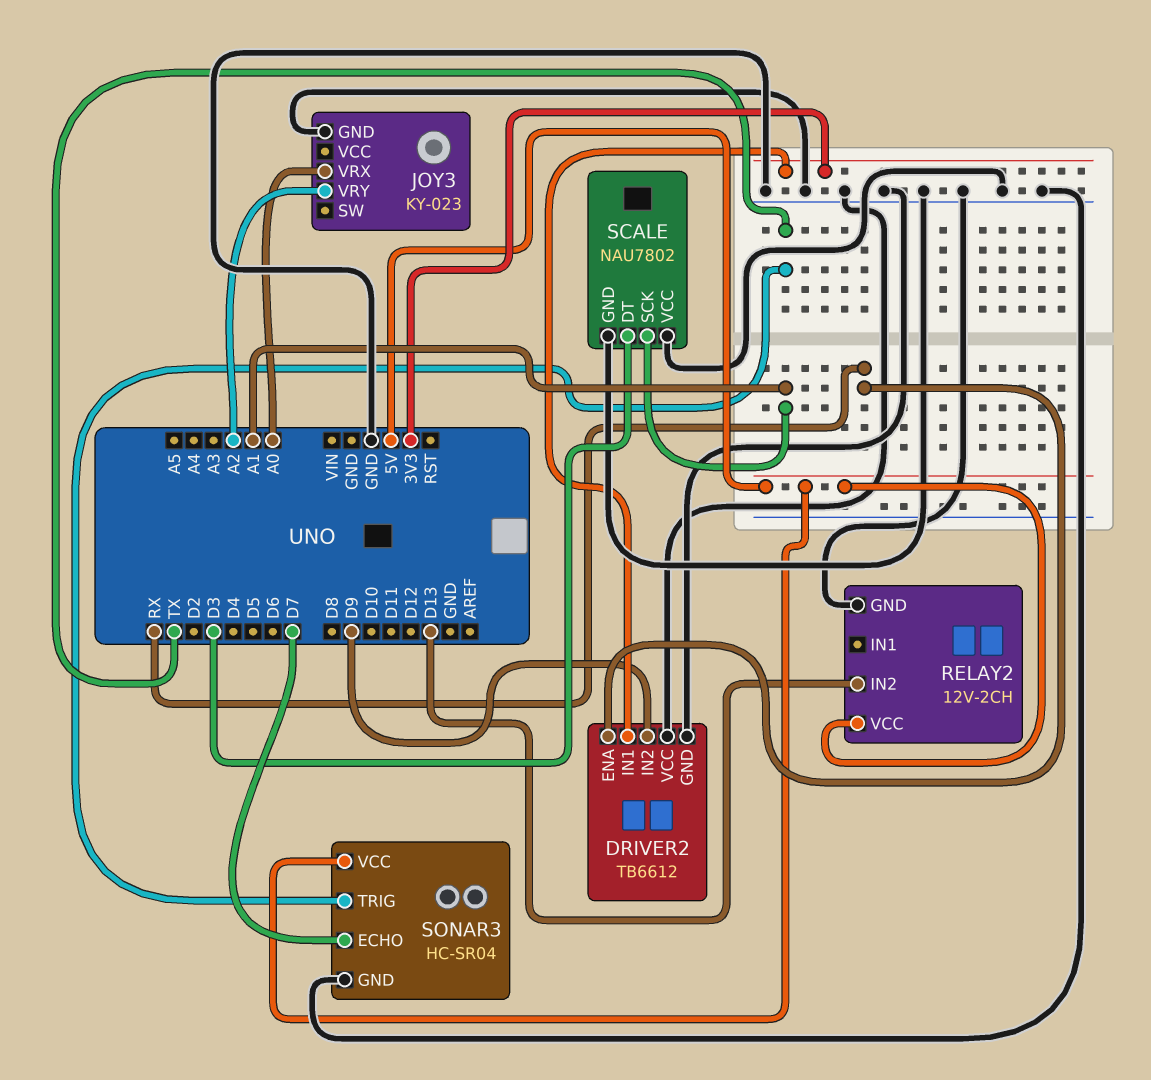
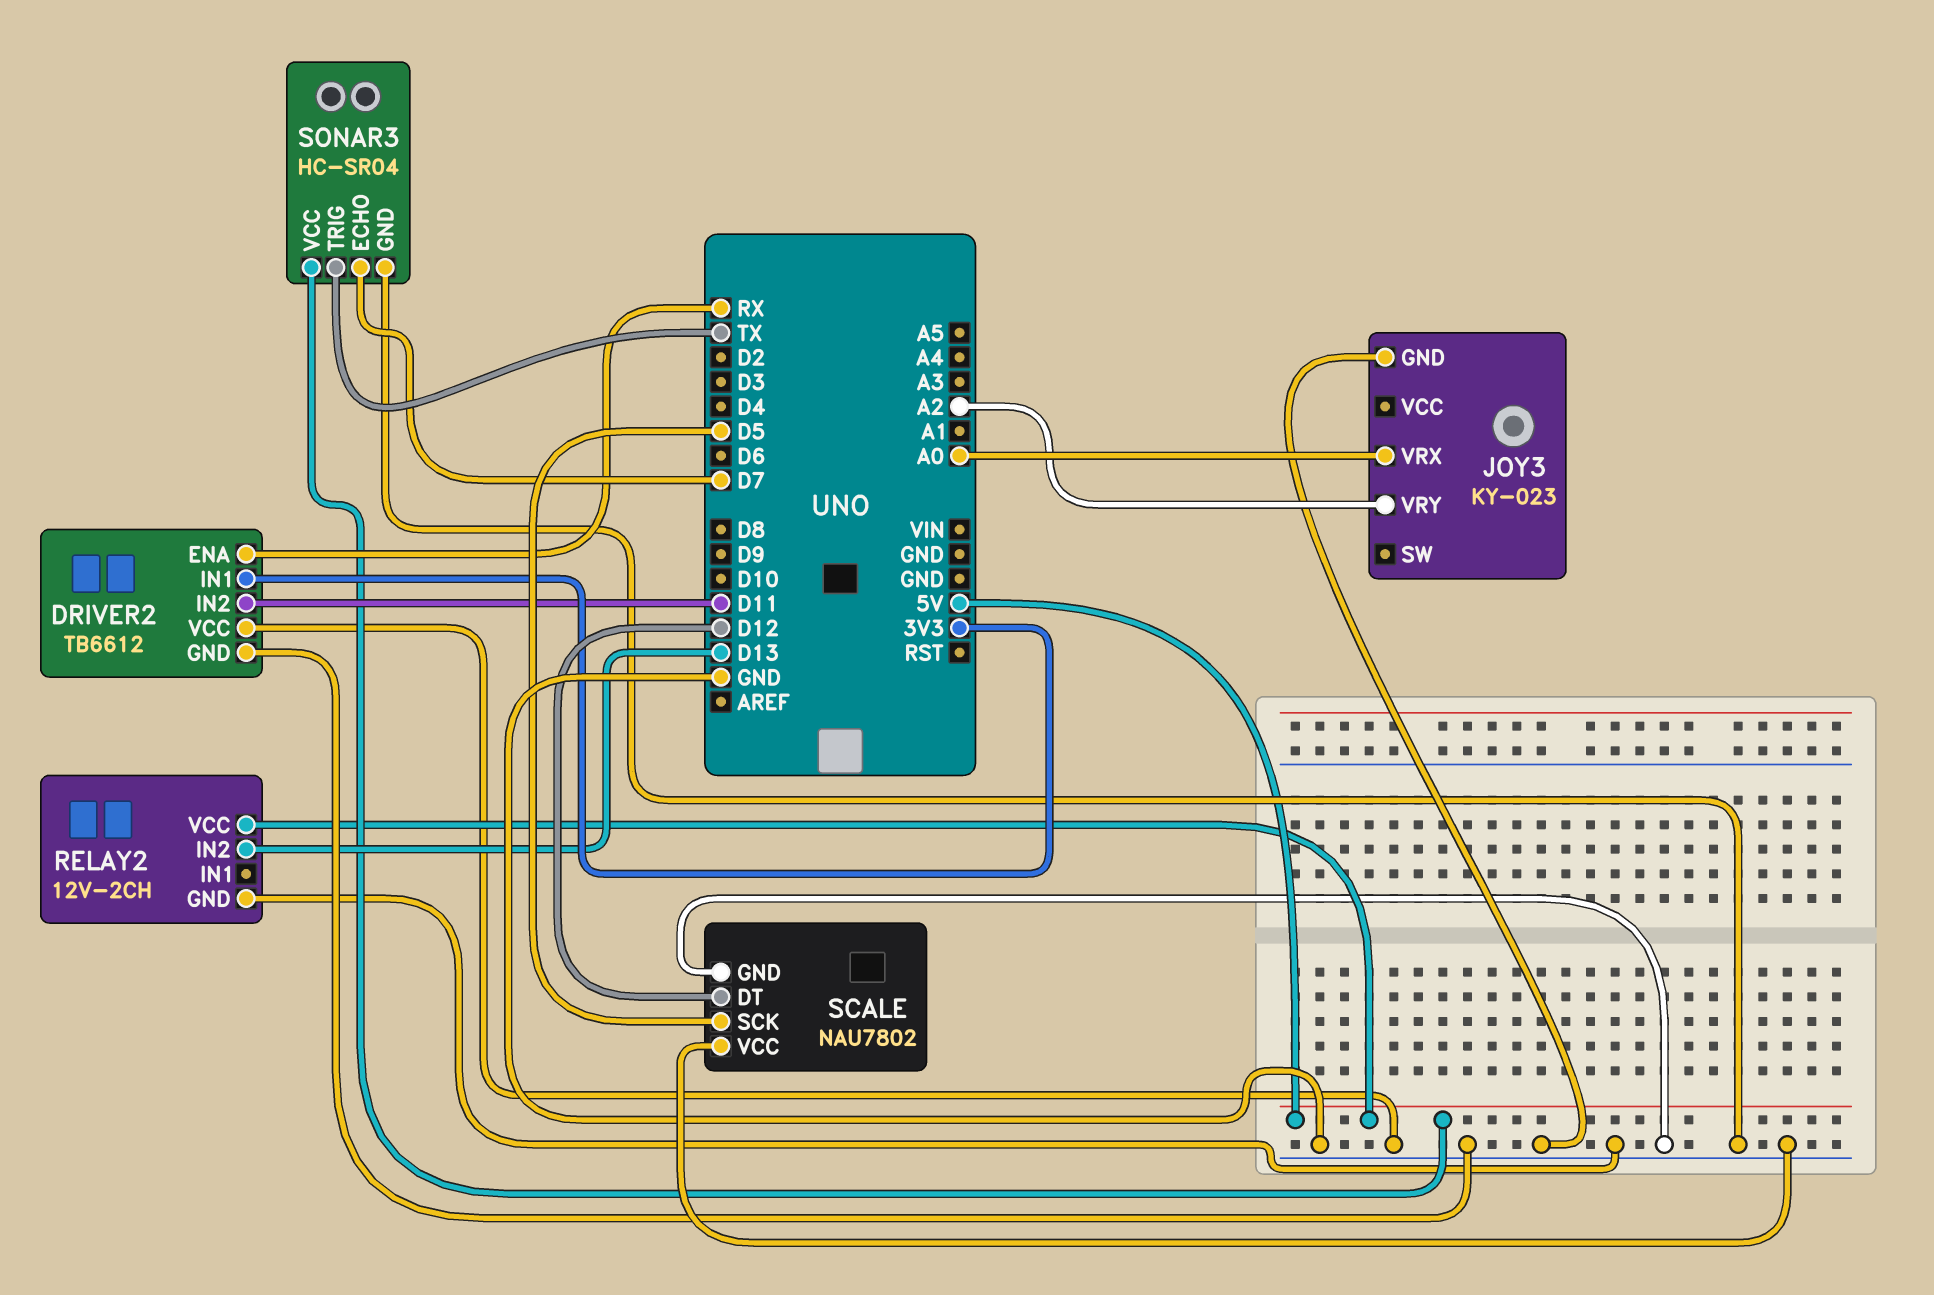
DRIVER2 pin IN2: D9 -> D11
SCALE pin DT: D3 -> D12
SCALE pin SCK: A1 -> D5

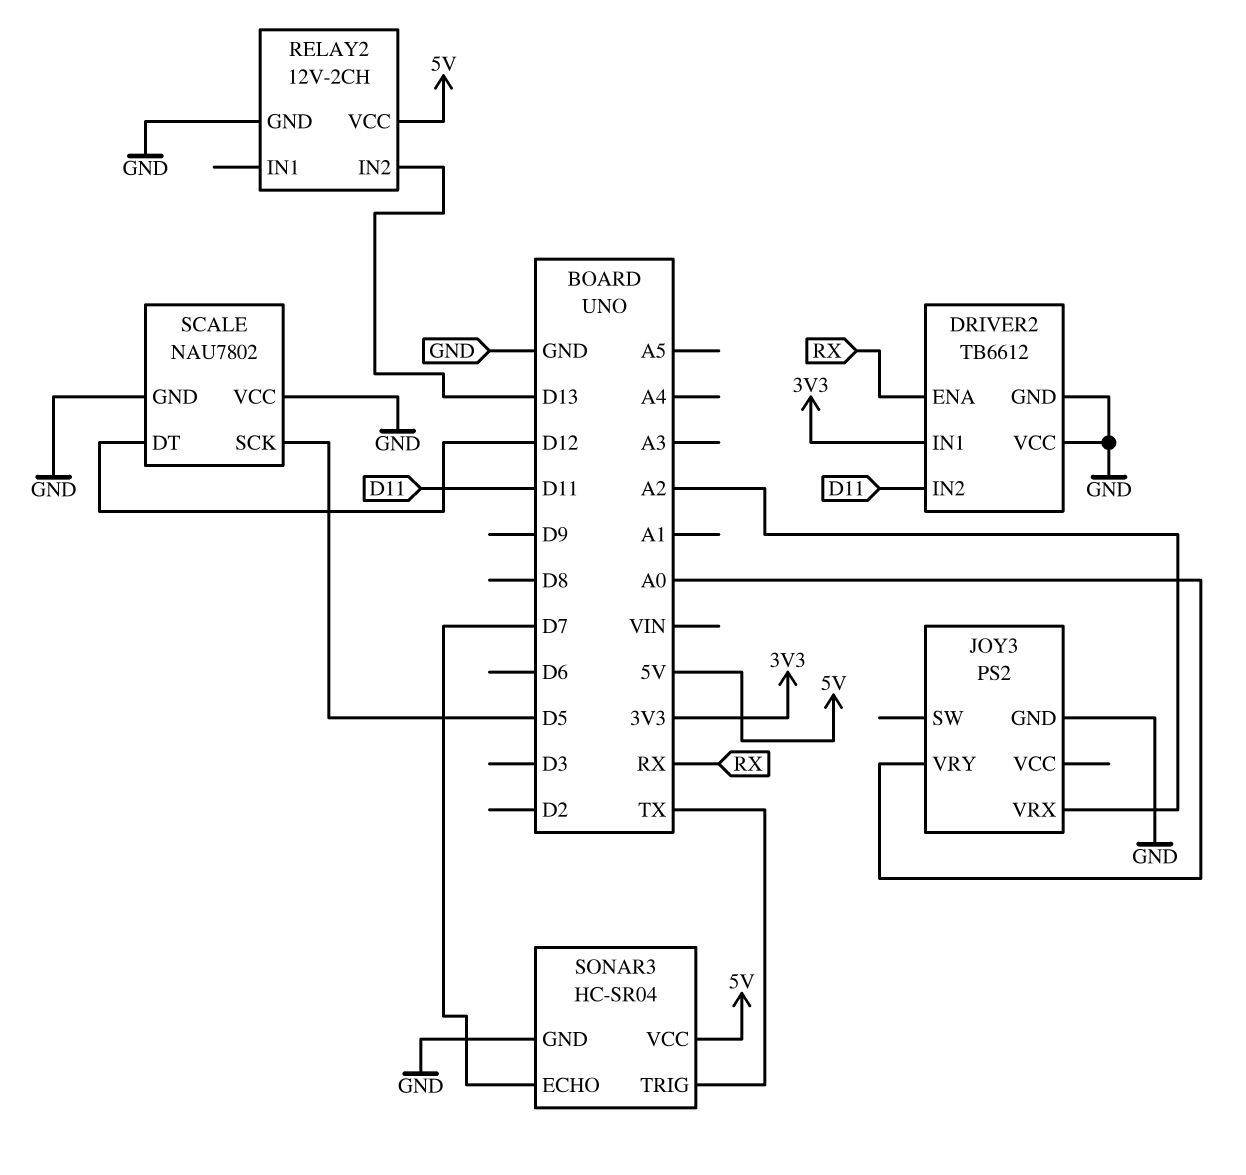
JOY3: KY-023 -> PS2
JOY3 pin VRX: A0 -> A2
JOY3 pin VRY: A2 -> A0

